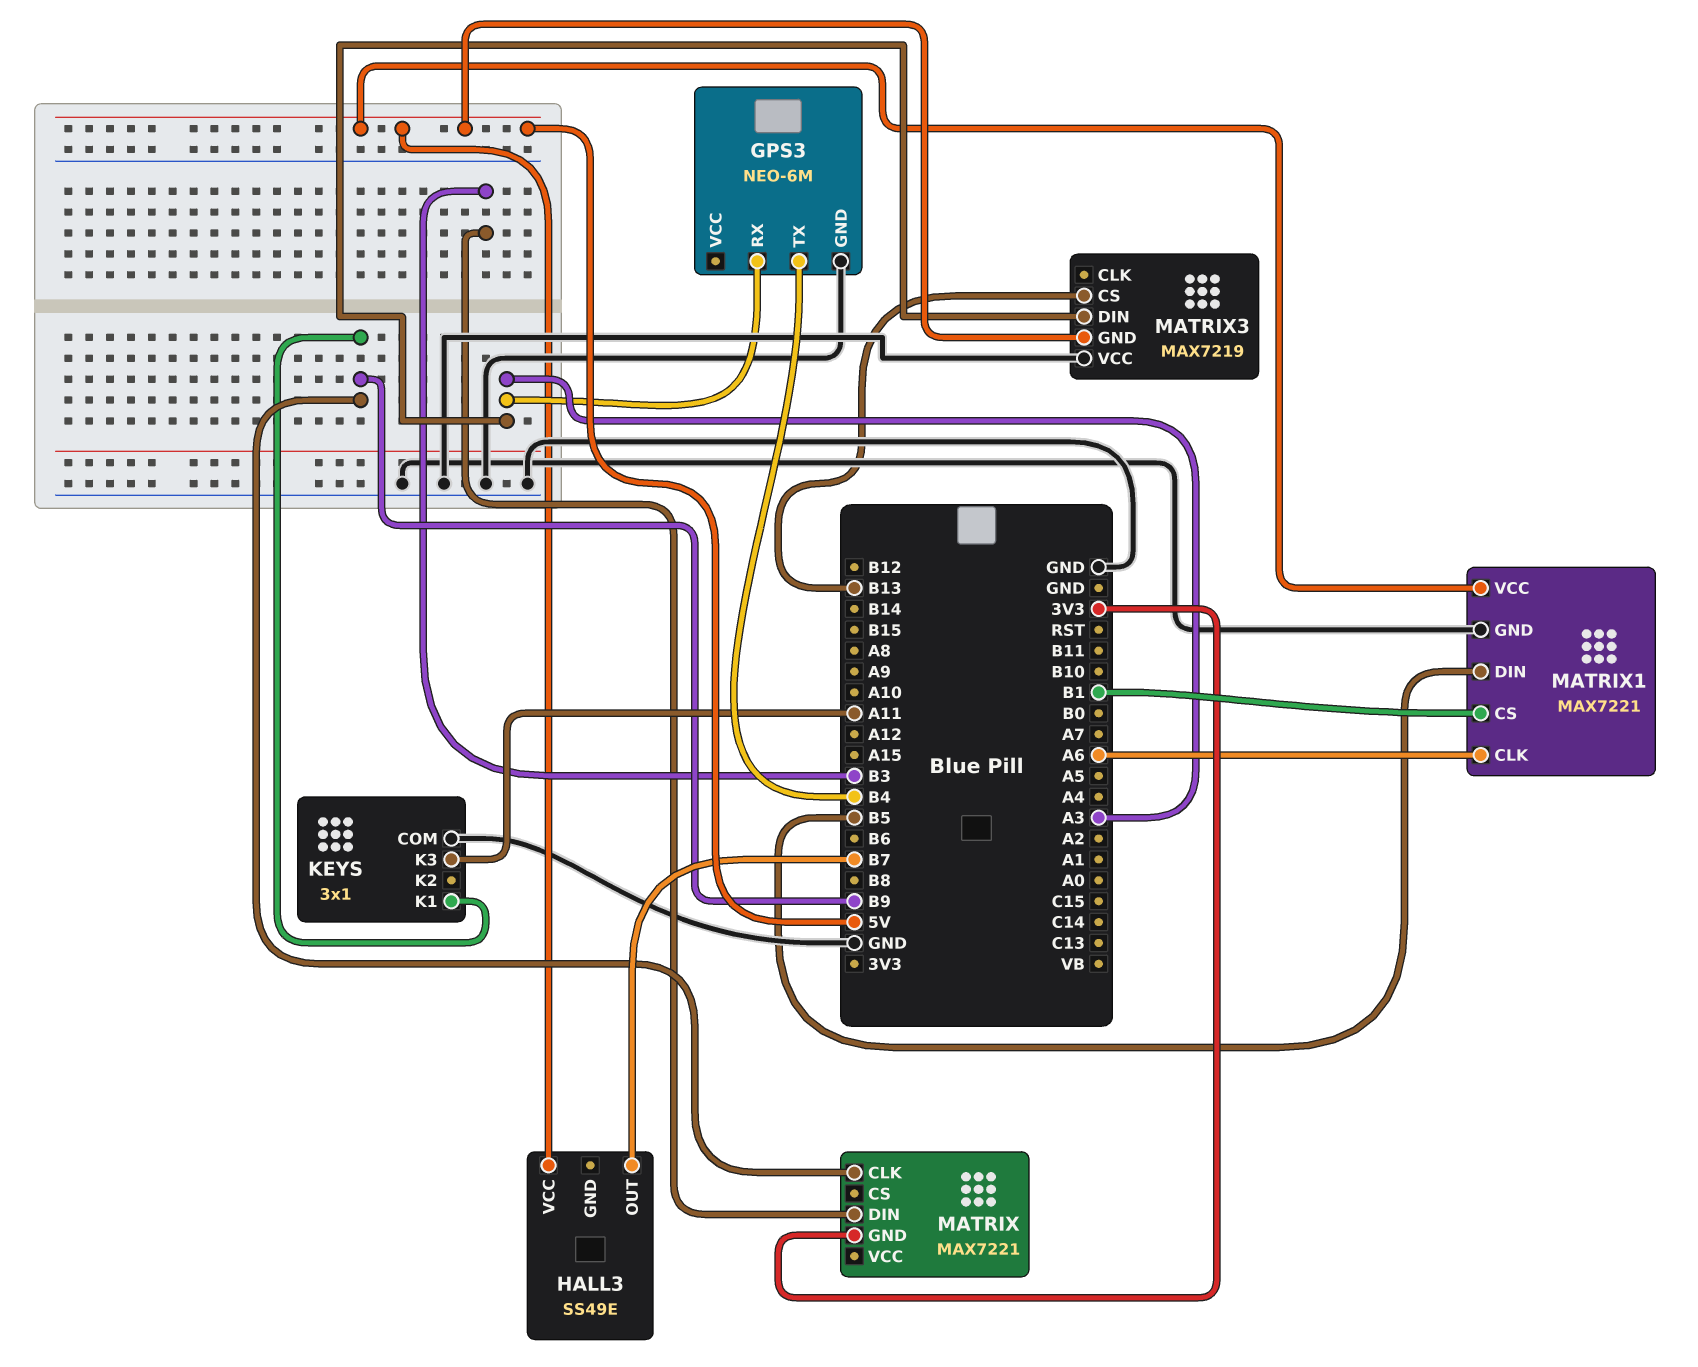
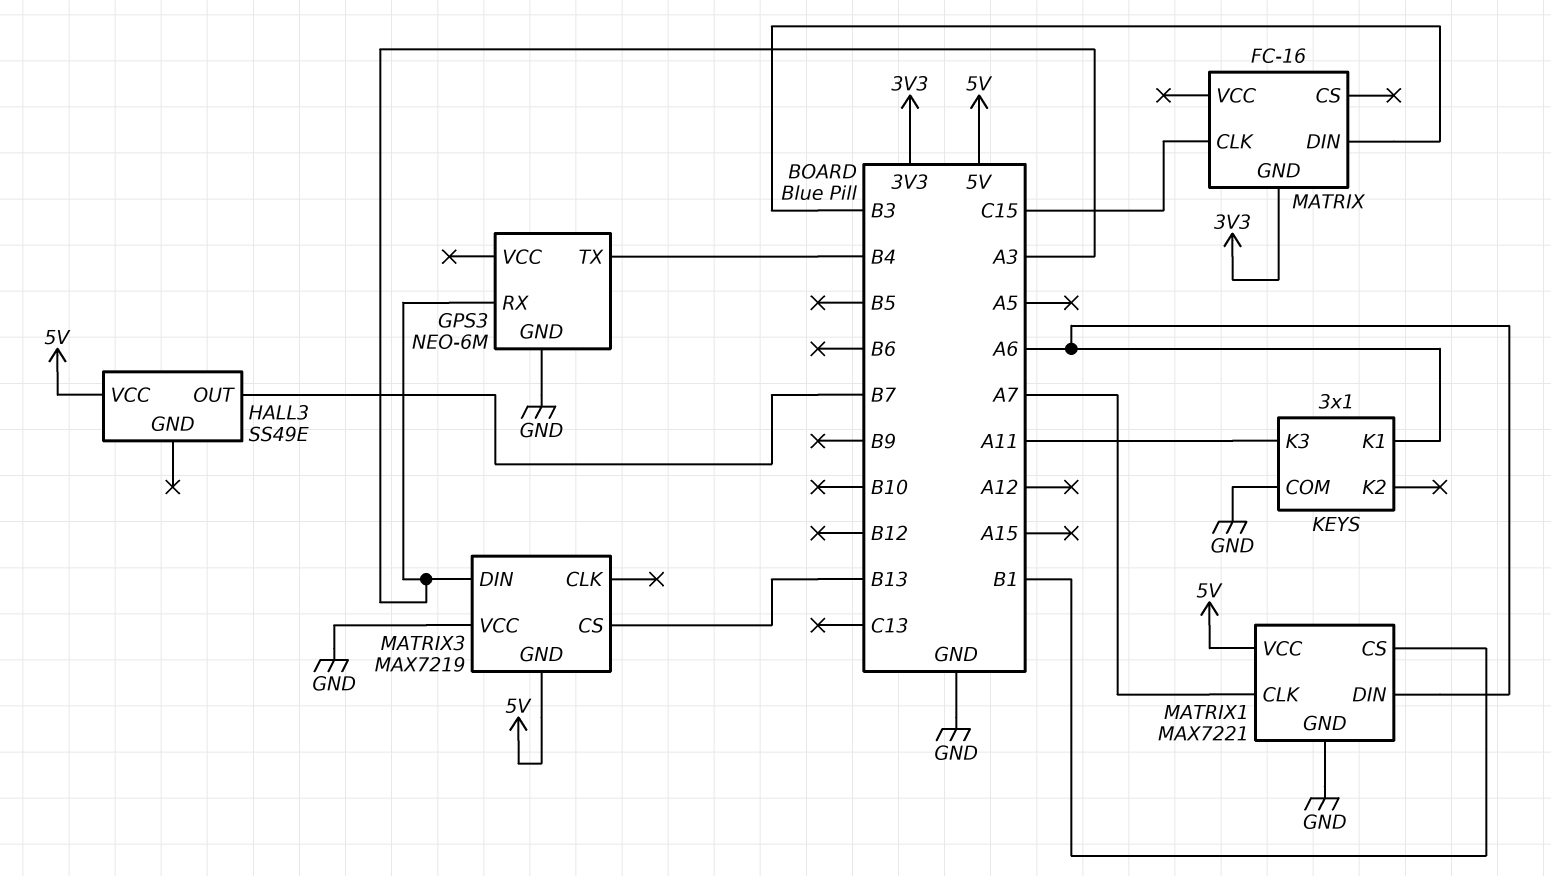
KEYS pin K1: B9 -> A6
MATRIX: MAX7221 -> FC-16
MATRIX pin CLK: B9 -> C15
MATRIX1 pin CLK: A6 -> A7
MATRIX1 pin DIN: B5 -> A6

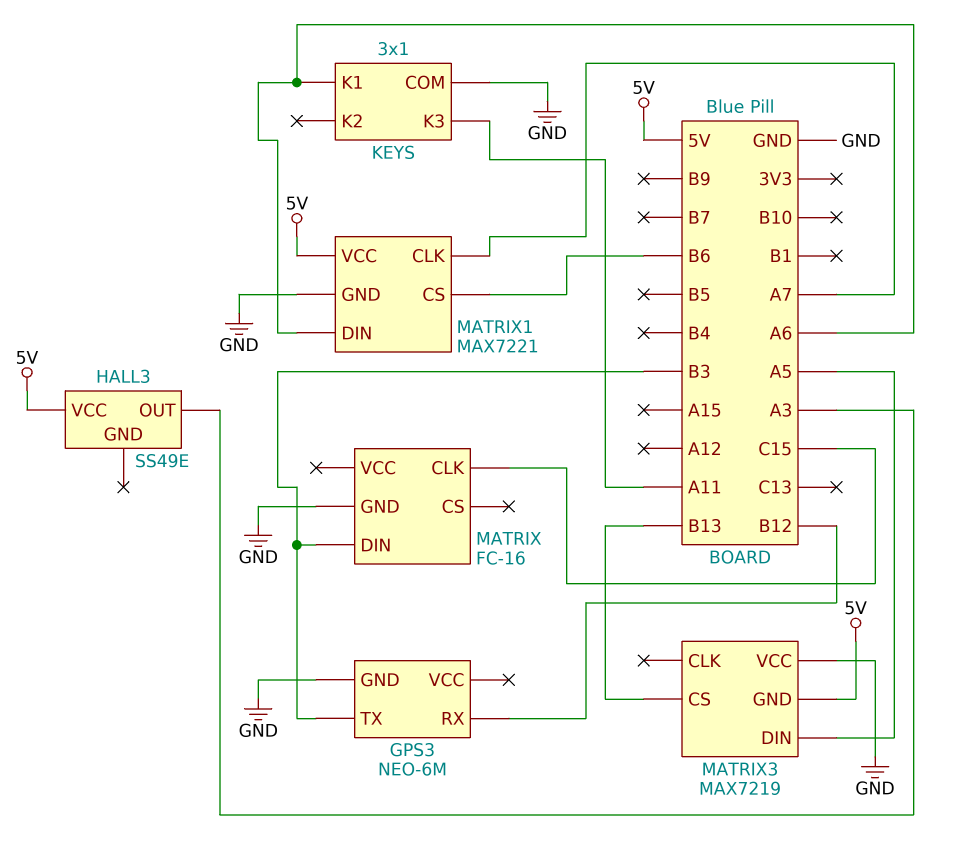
GPS3 pin RX: A3 -> B12
GPS3 pin TX: B4 -> B3
HALL3 pin OUT: B7 -> A3
MATRIX pin GND: 3V3 -> GND
MATRIX1 pin CS: B1 -> B6
MATRIX3 pin DIN: A3 -> A5

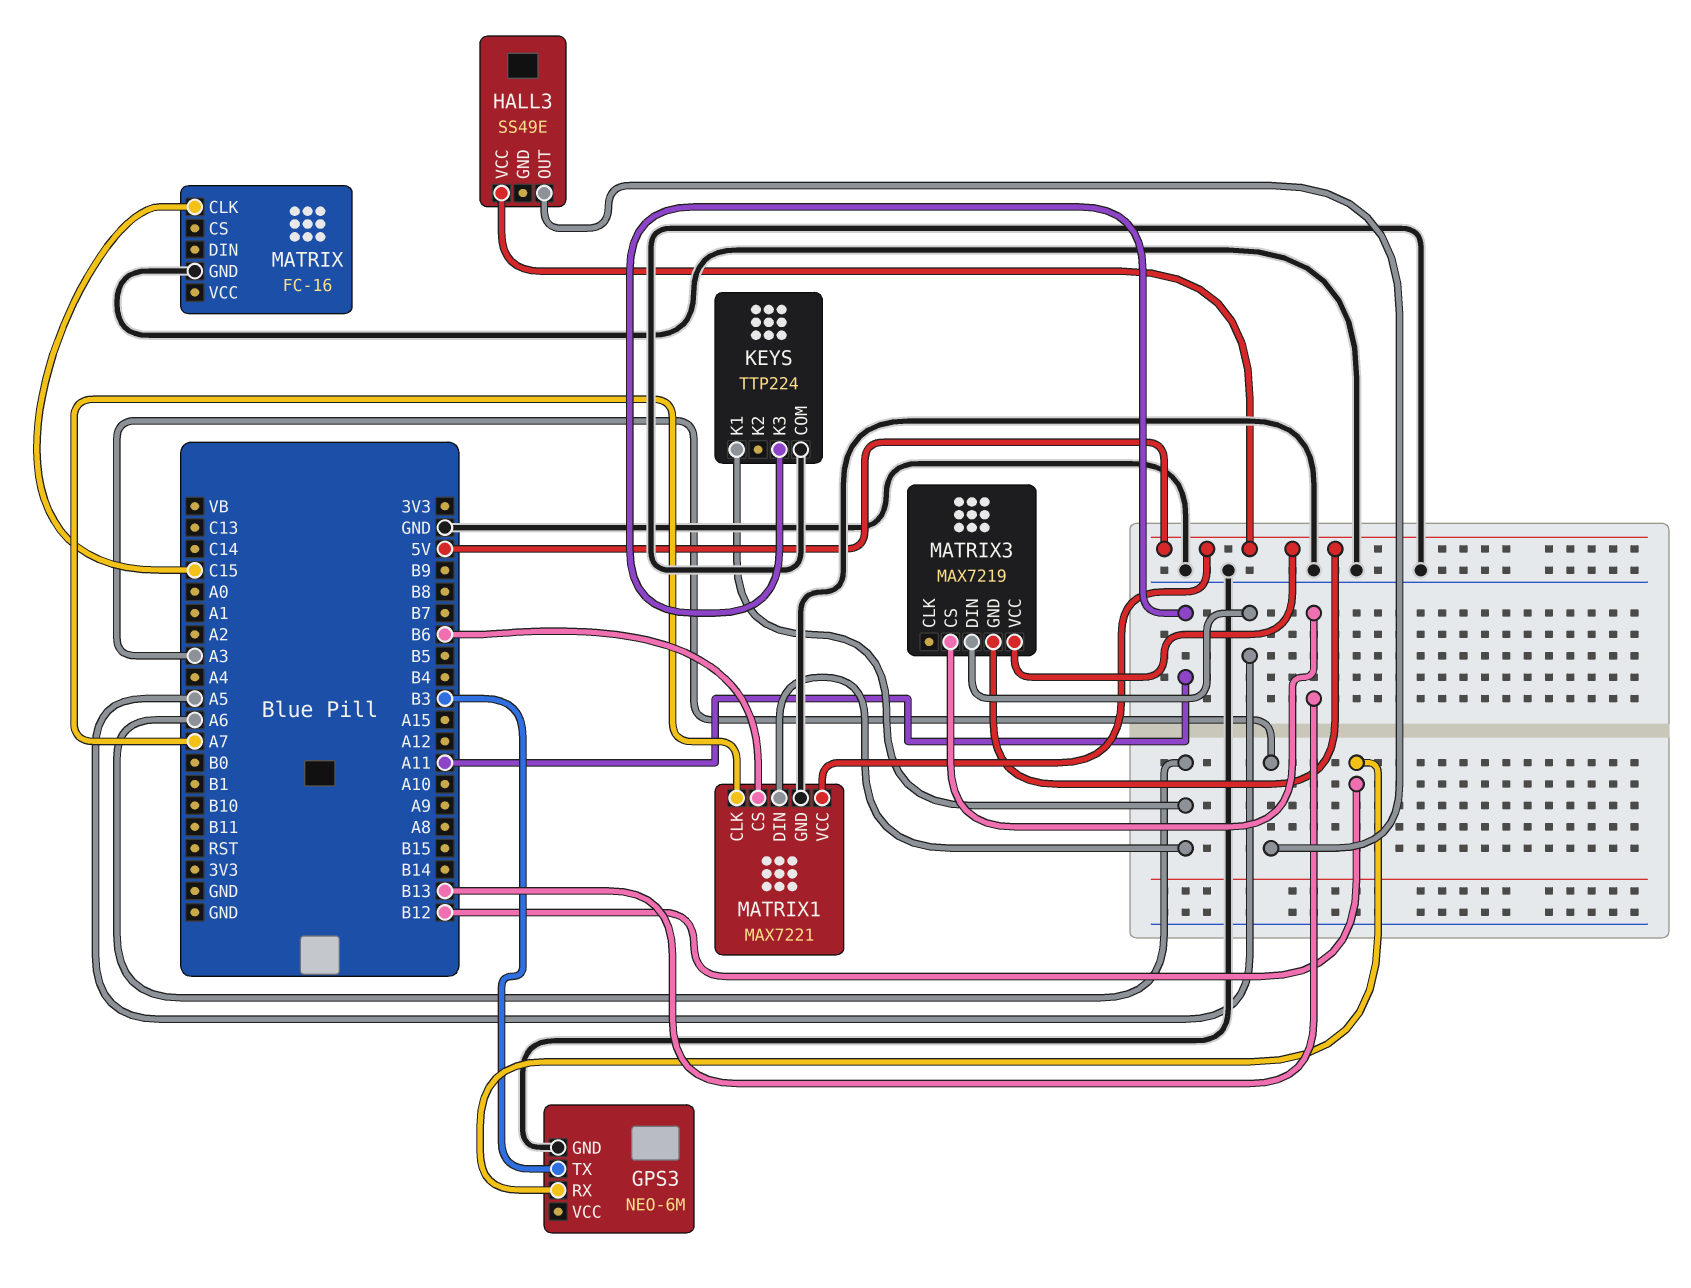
KEYS: 3x1 -> TTP224
MATRIX pin DIN: B3 -> none
MATRIX3 pin VCC: GND -> 5V

